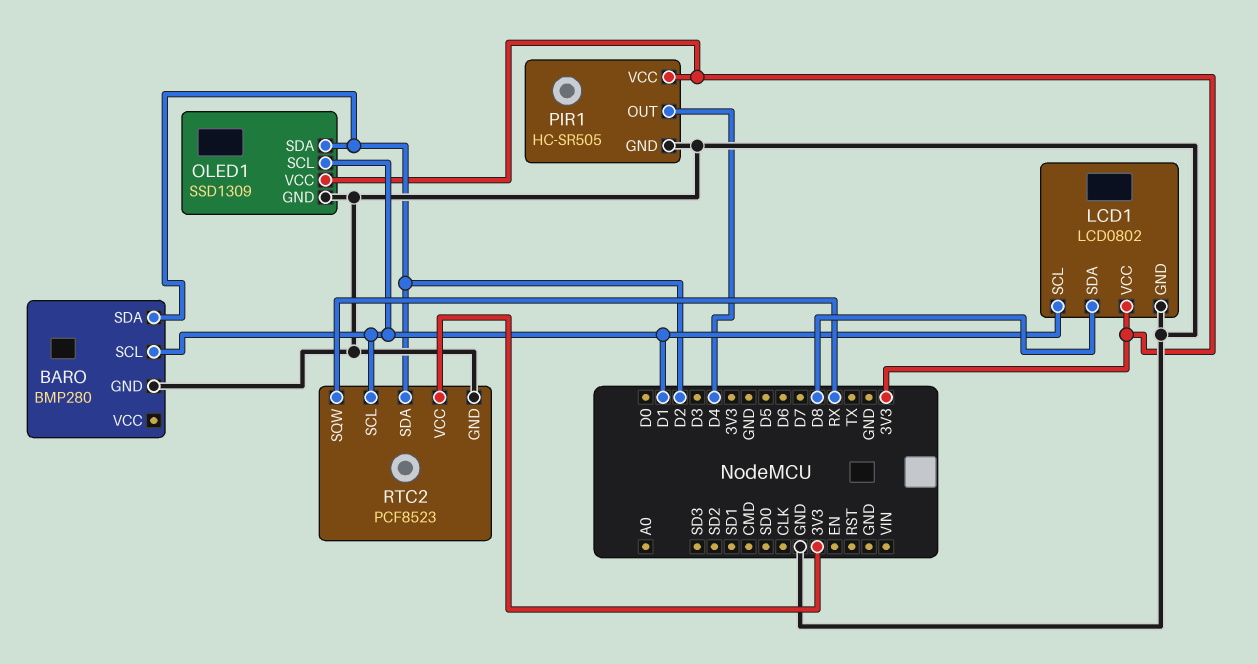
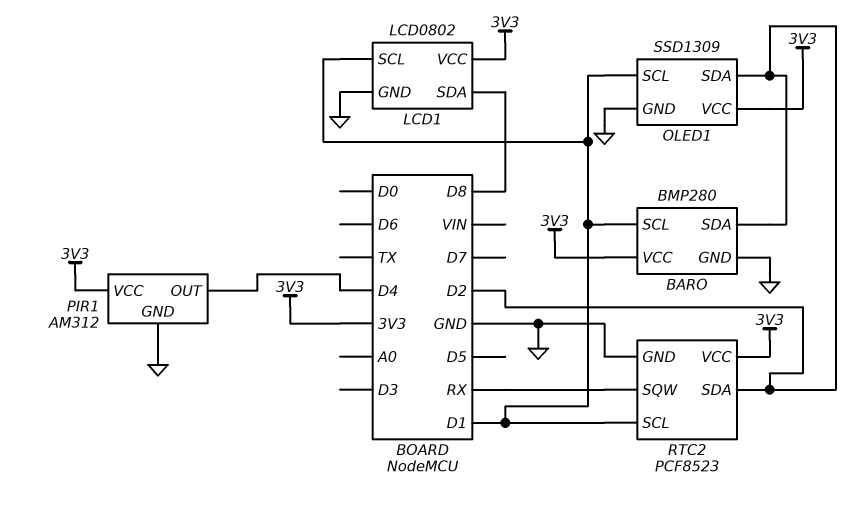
BARO pin VCC: none -> 3V3
PIR1: HC-SR505 -> AM312

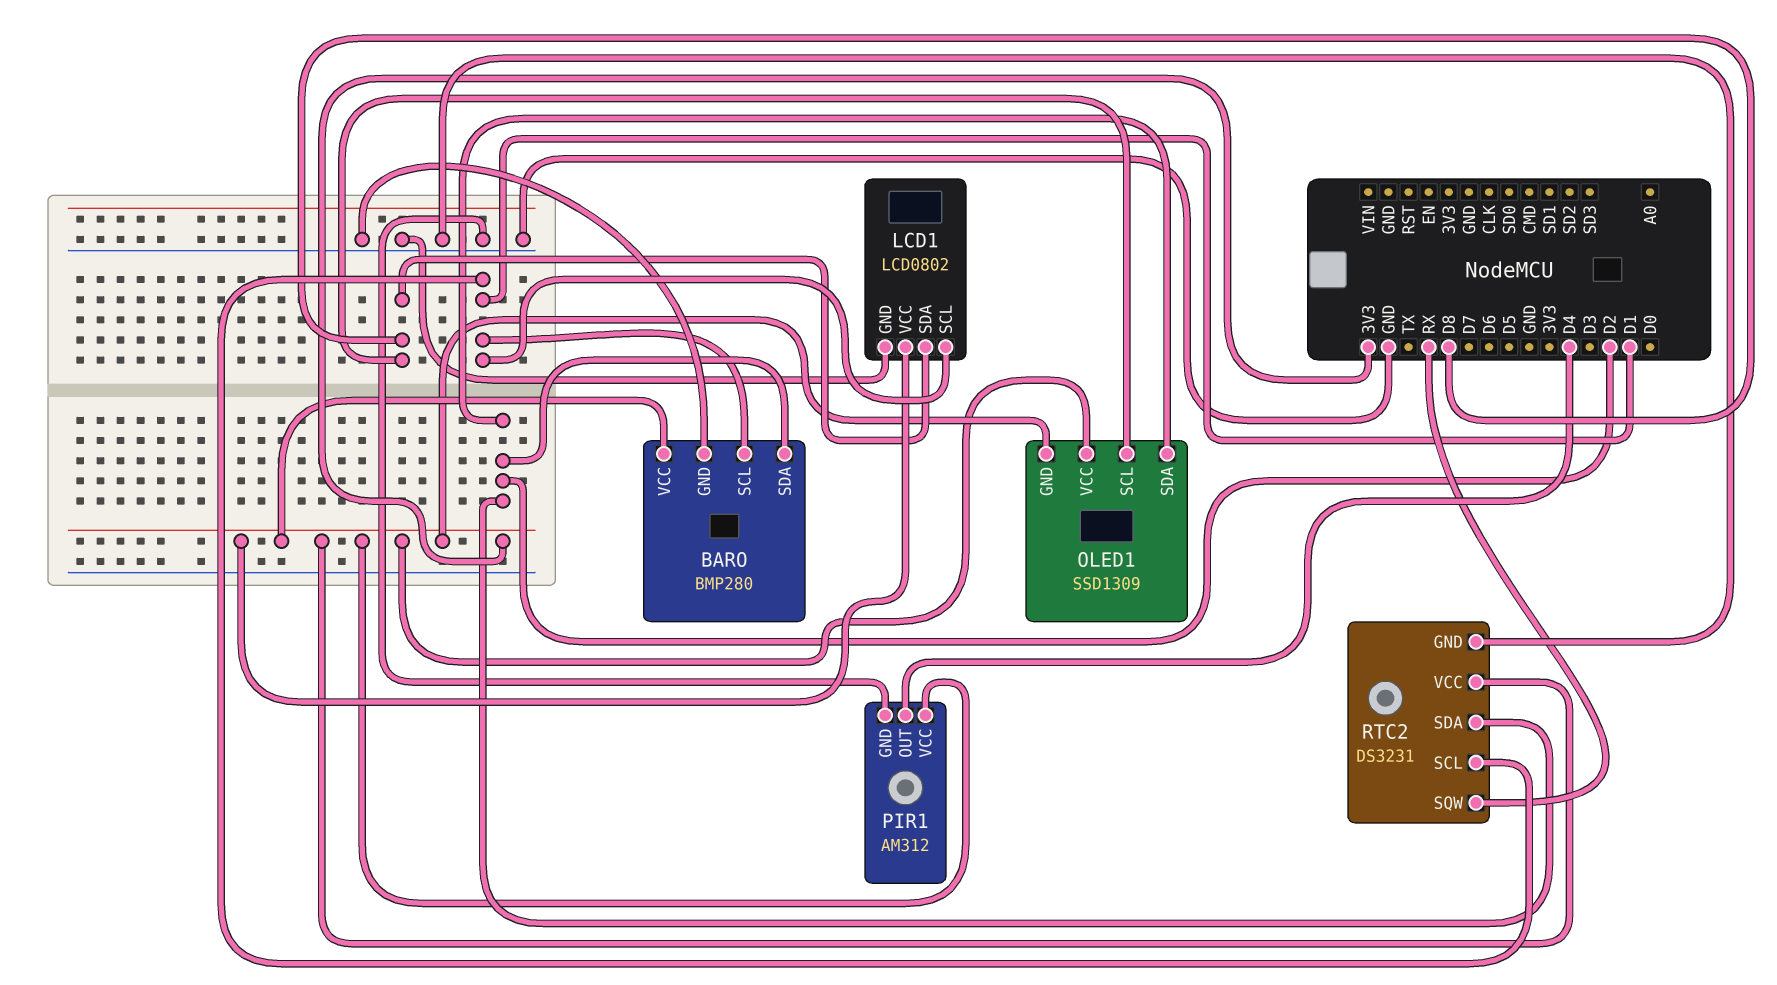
OLED1 pin GND: GND -> 3V3
OLED1 pin SCL: D1 -> D8
RTC2: PCF8523 -> DS3231

